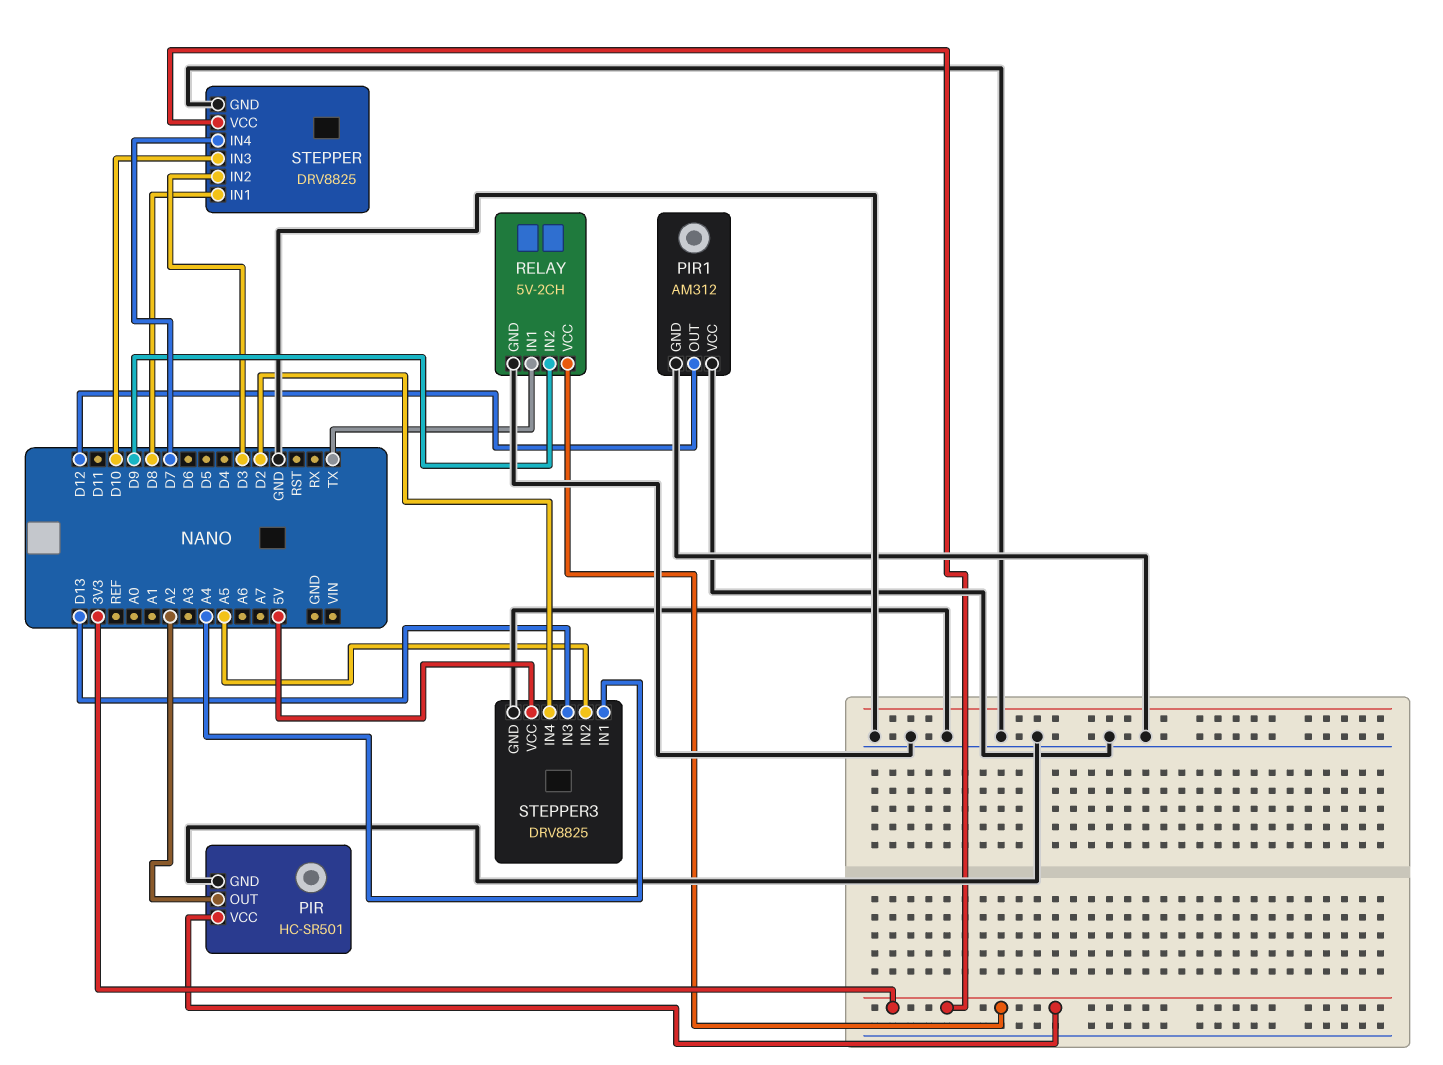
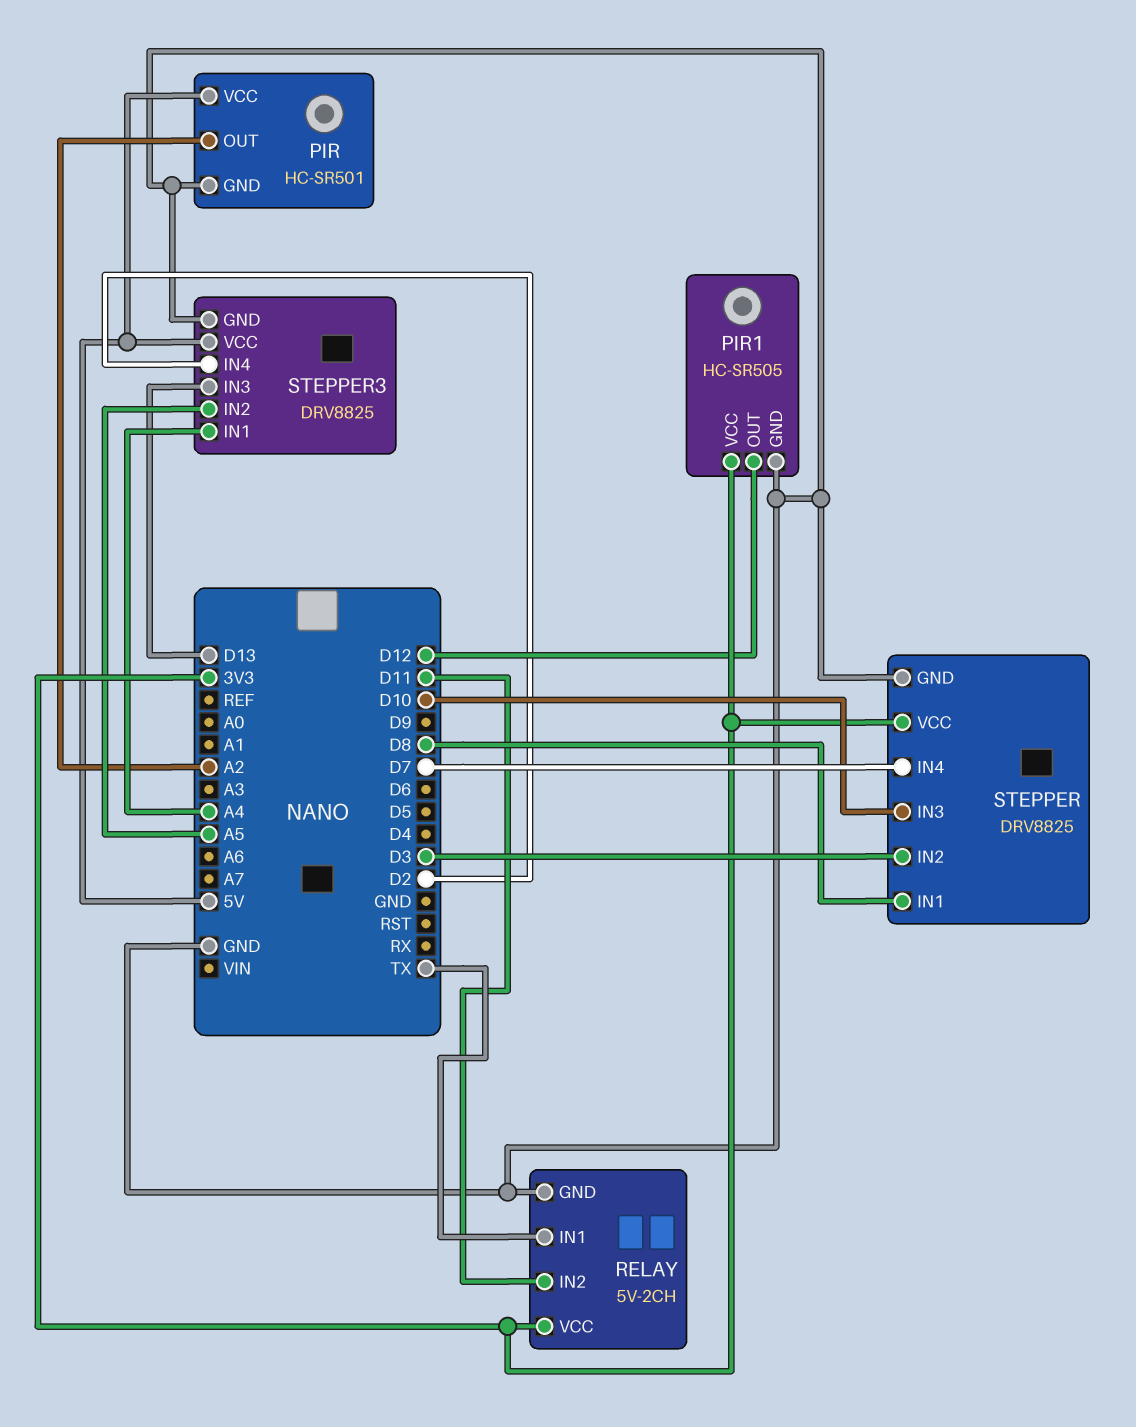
PIR pin VCC: 3V3 -> 5V
PIR1: AM312 -> HC-SR505
PIR1 pin VCC: GND -> 3V3
RELAY pin IN2: D9 -> D11

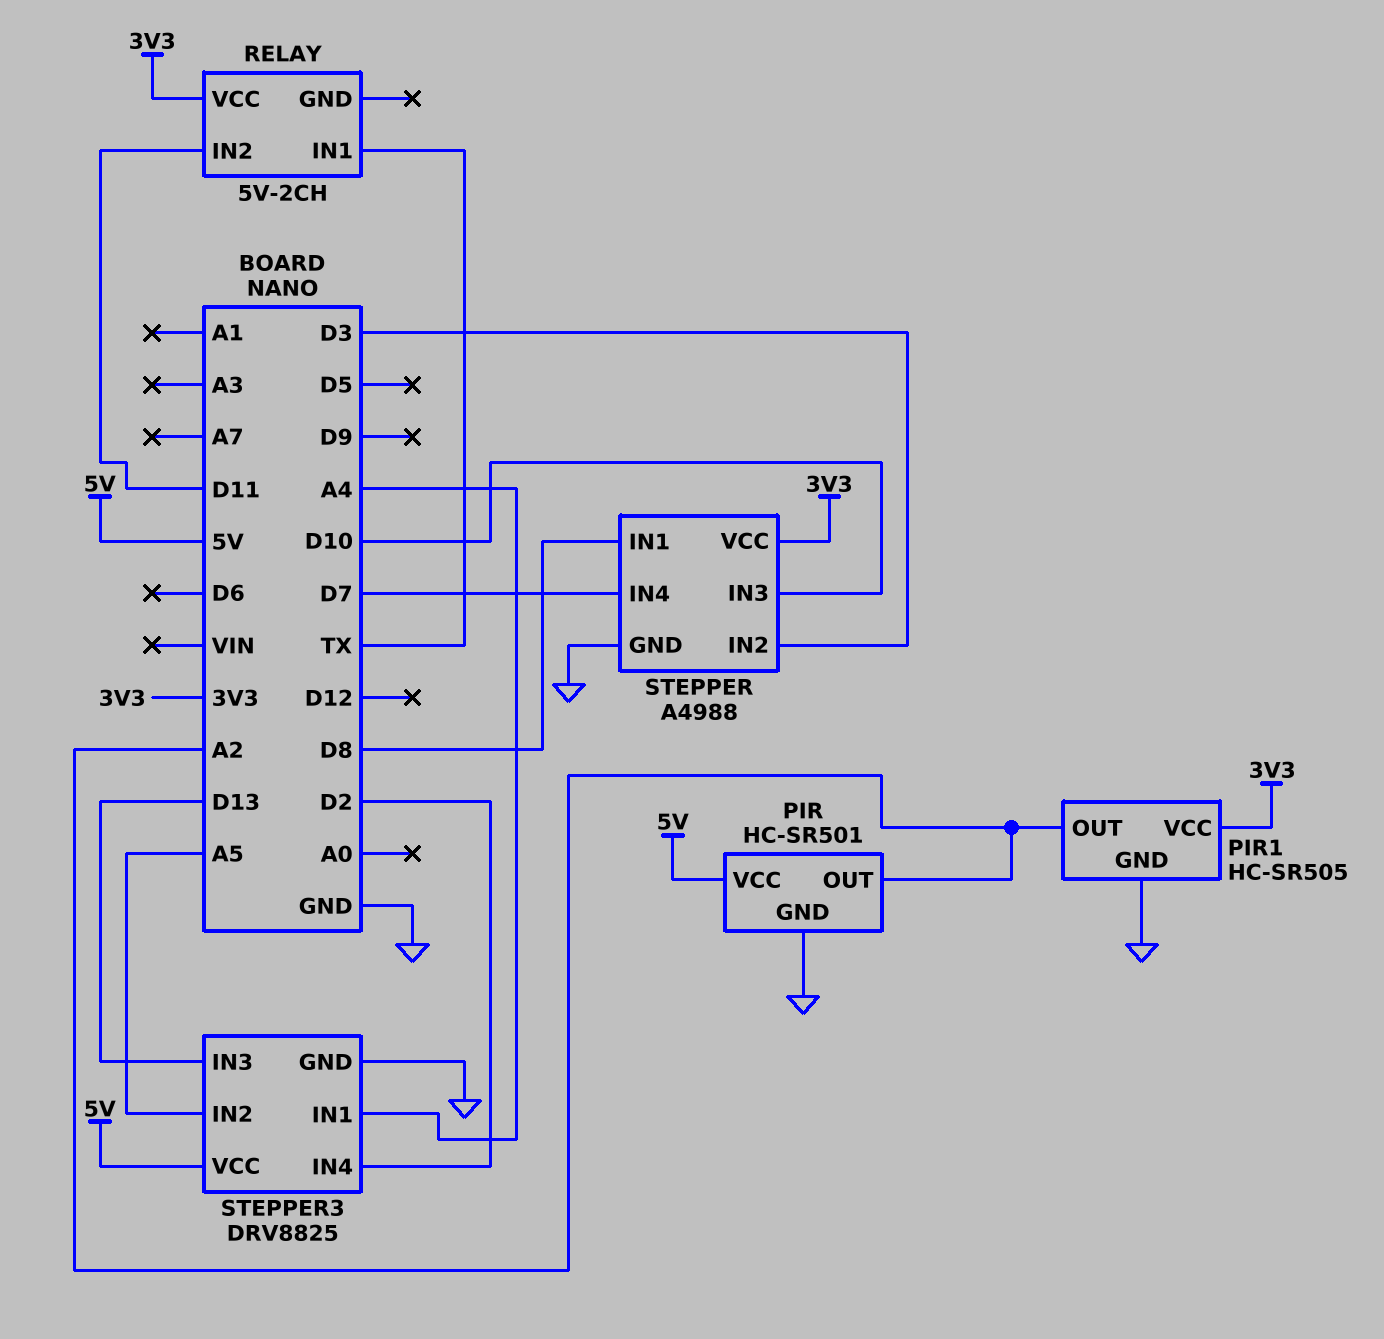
PIR1 pin OUT: D12 -> A2
RELAY pin GND: GND -> none
STEPPER: DRV8825 -> A4988

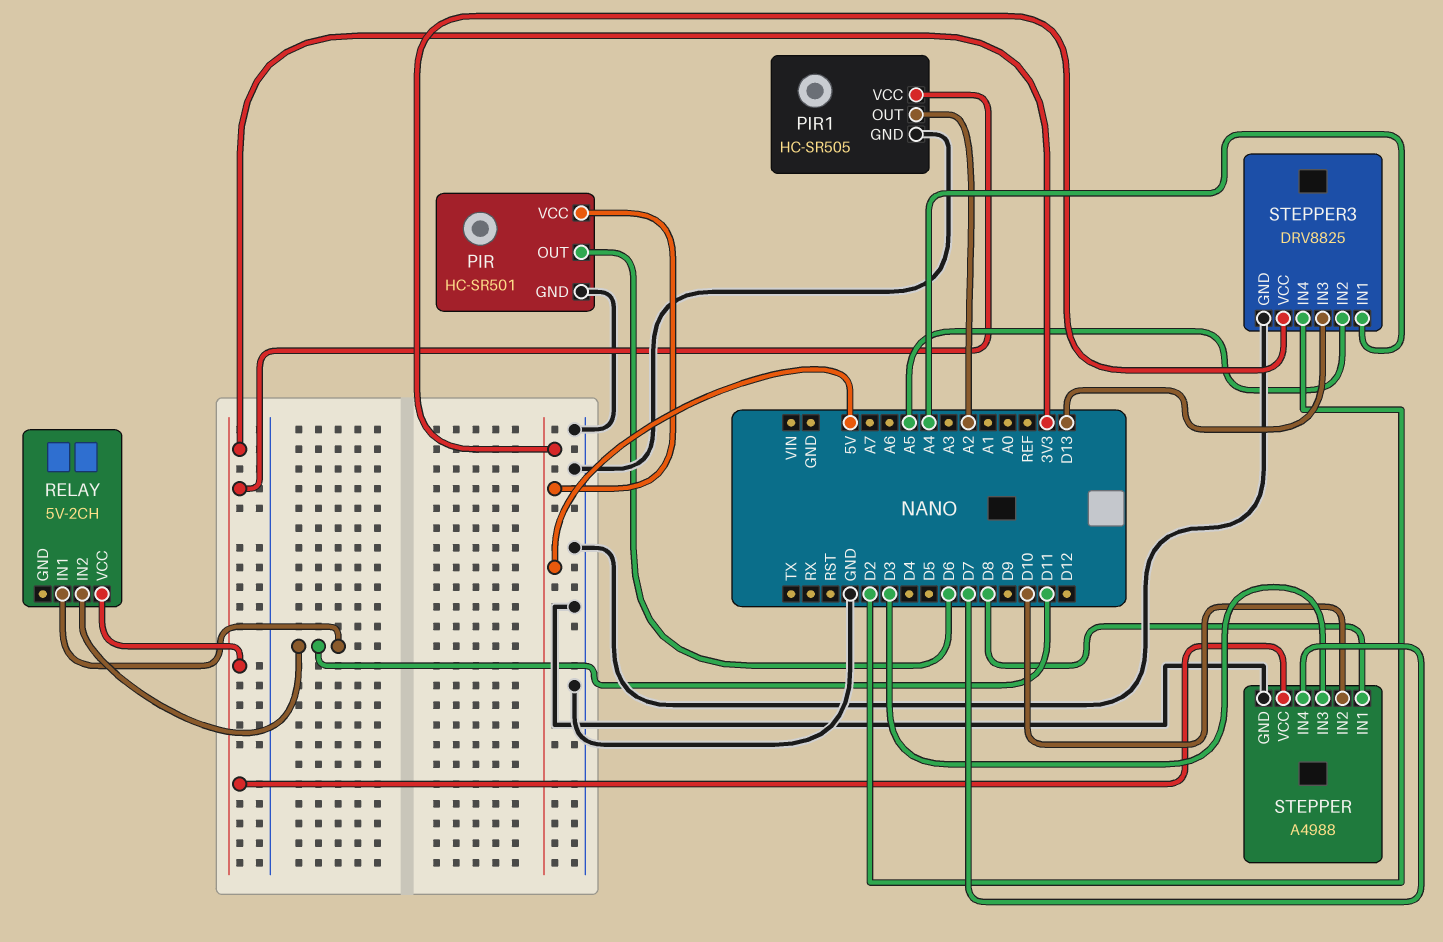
PIR pin OUT: A2 -> D6
RELAY pin IN1: TX -> D11
STEPPER pin IN2: D3 -> D10
STEPPER pin IN3: D10 -> D3

